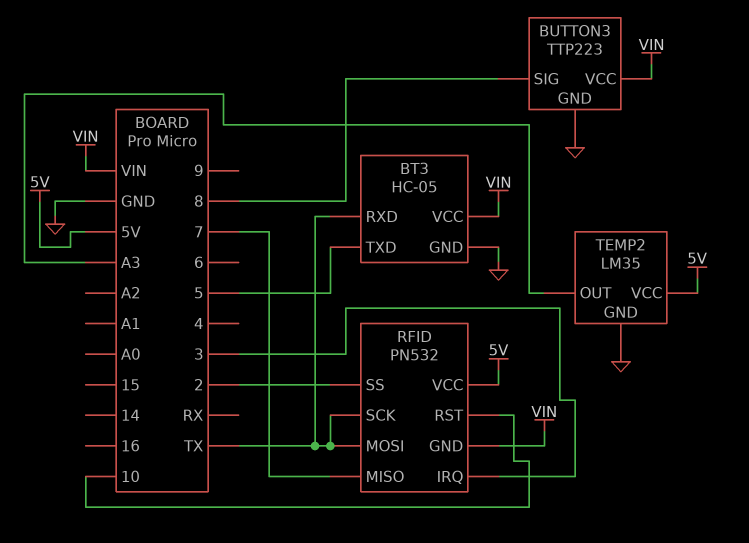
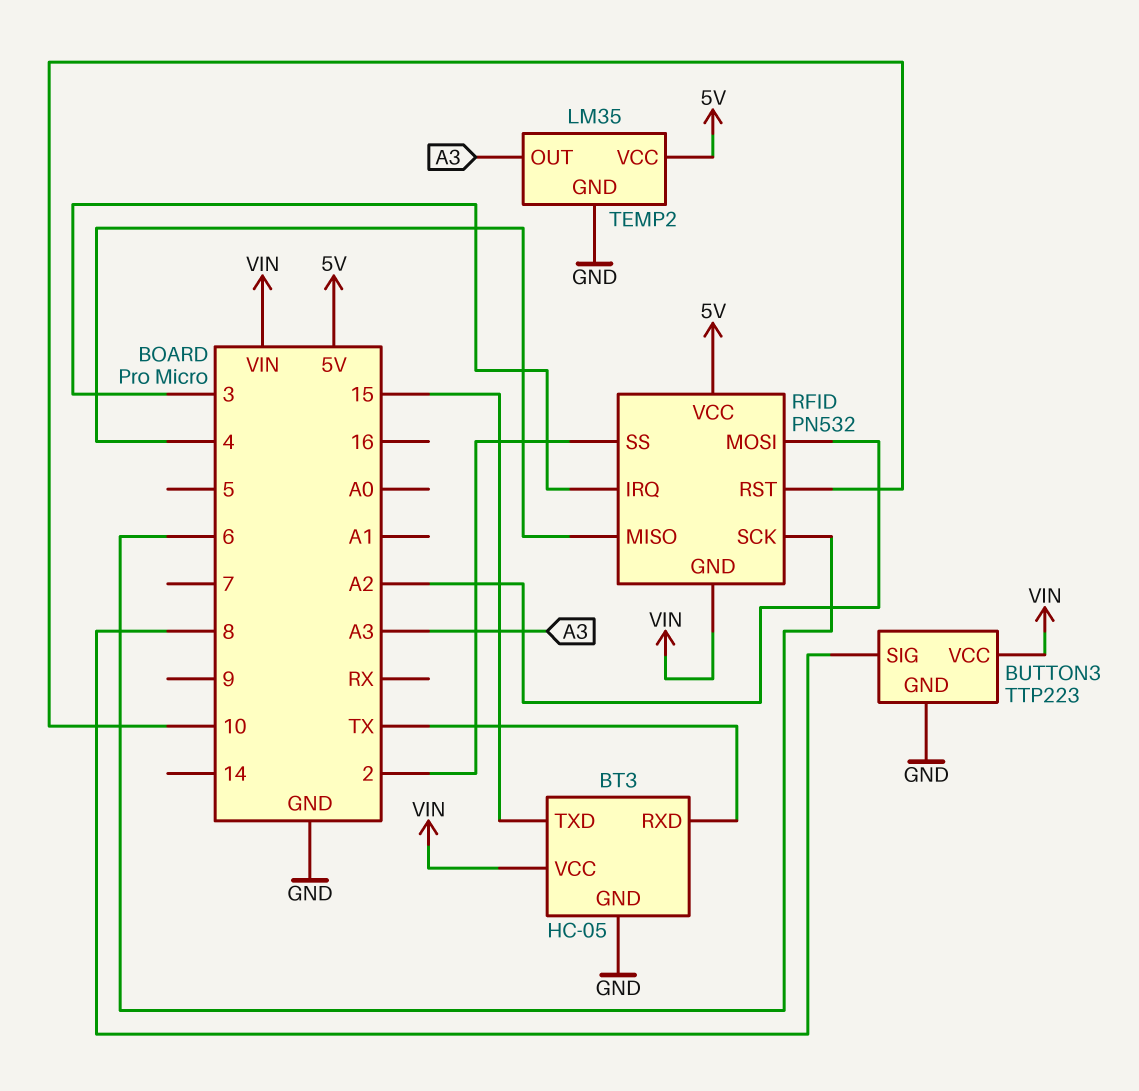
BT3 pin TXD: 5 -> 15
RFID pin MISO: 7 -> 4
RFID pin MOSI: TX -> A2
RFID pin SCK: TX -> 6

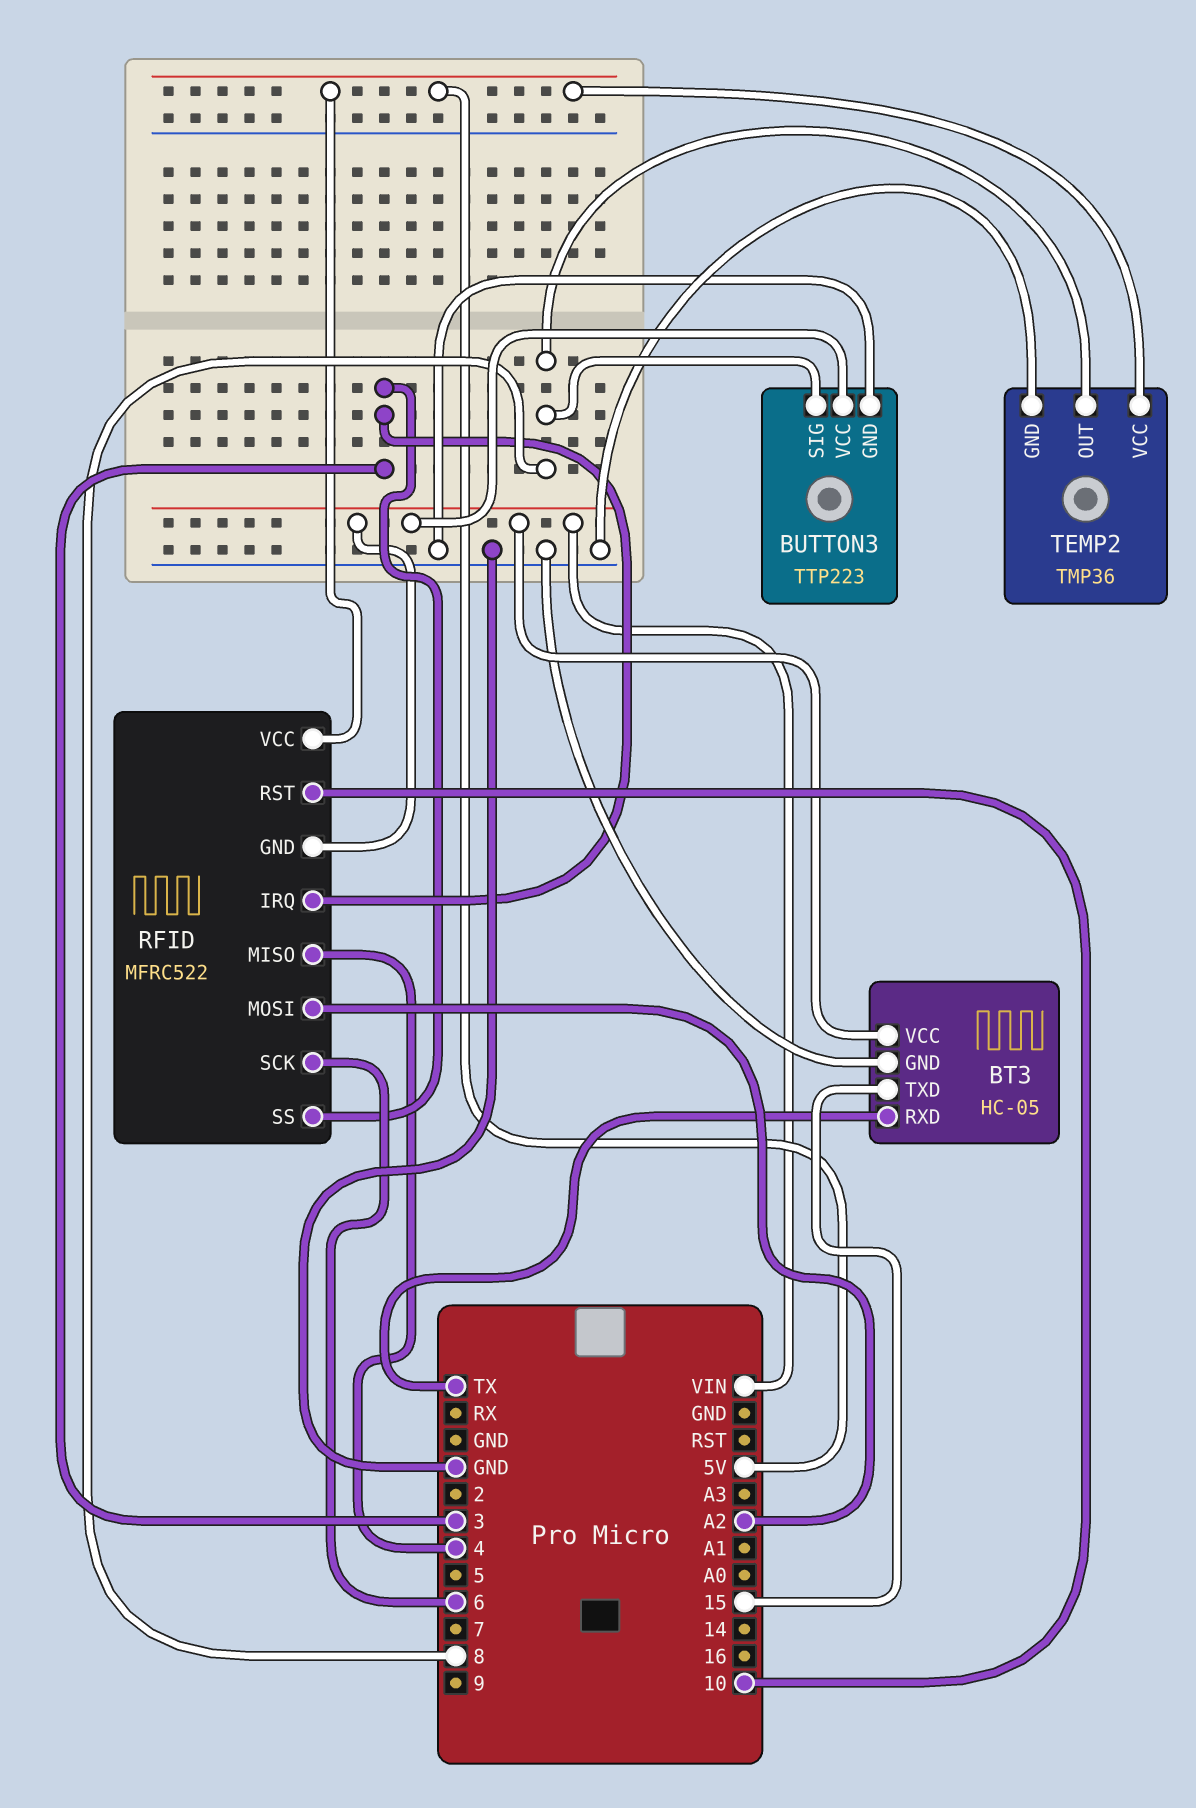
RFID: PN532 -> MFRC522
RFID pin SS: 2 -> 3
TEMP2: LM35 -> TMP36
TEMP2 pin OUT: A3 -> 8

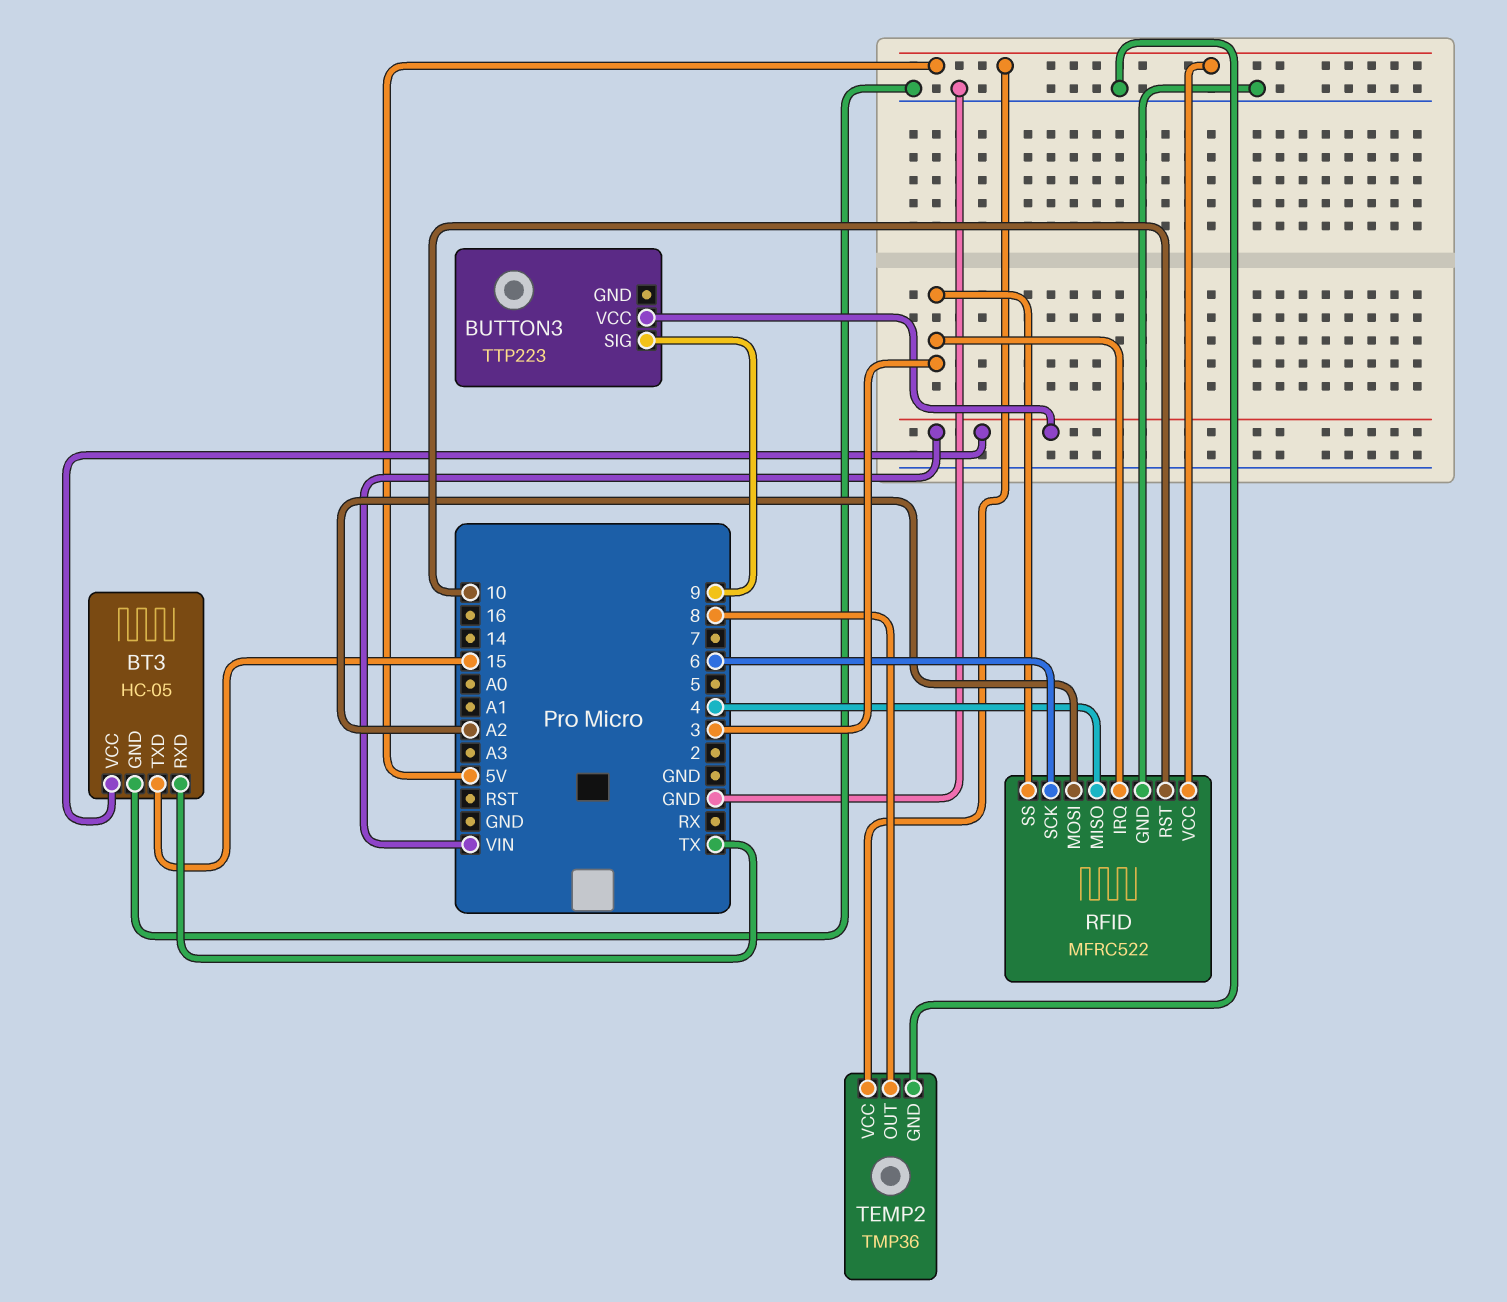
BUTTON3 pin GND: GND -> none
BUTTON3 pin SIG: 8 -> 9
RFID pin GND: VIN -> GND

